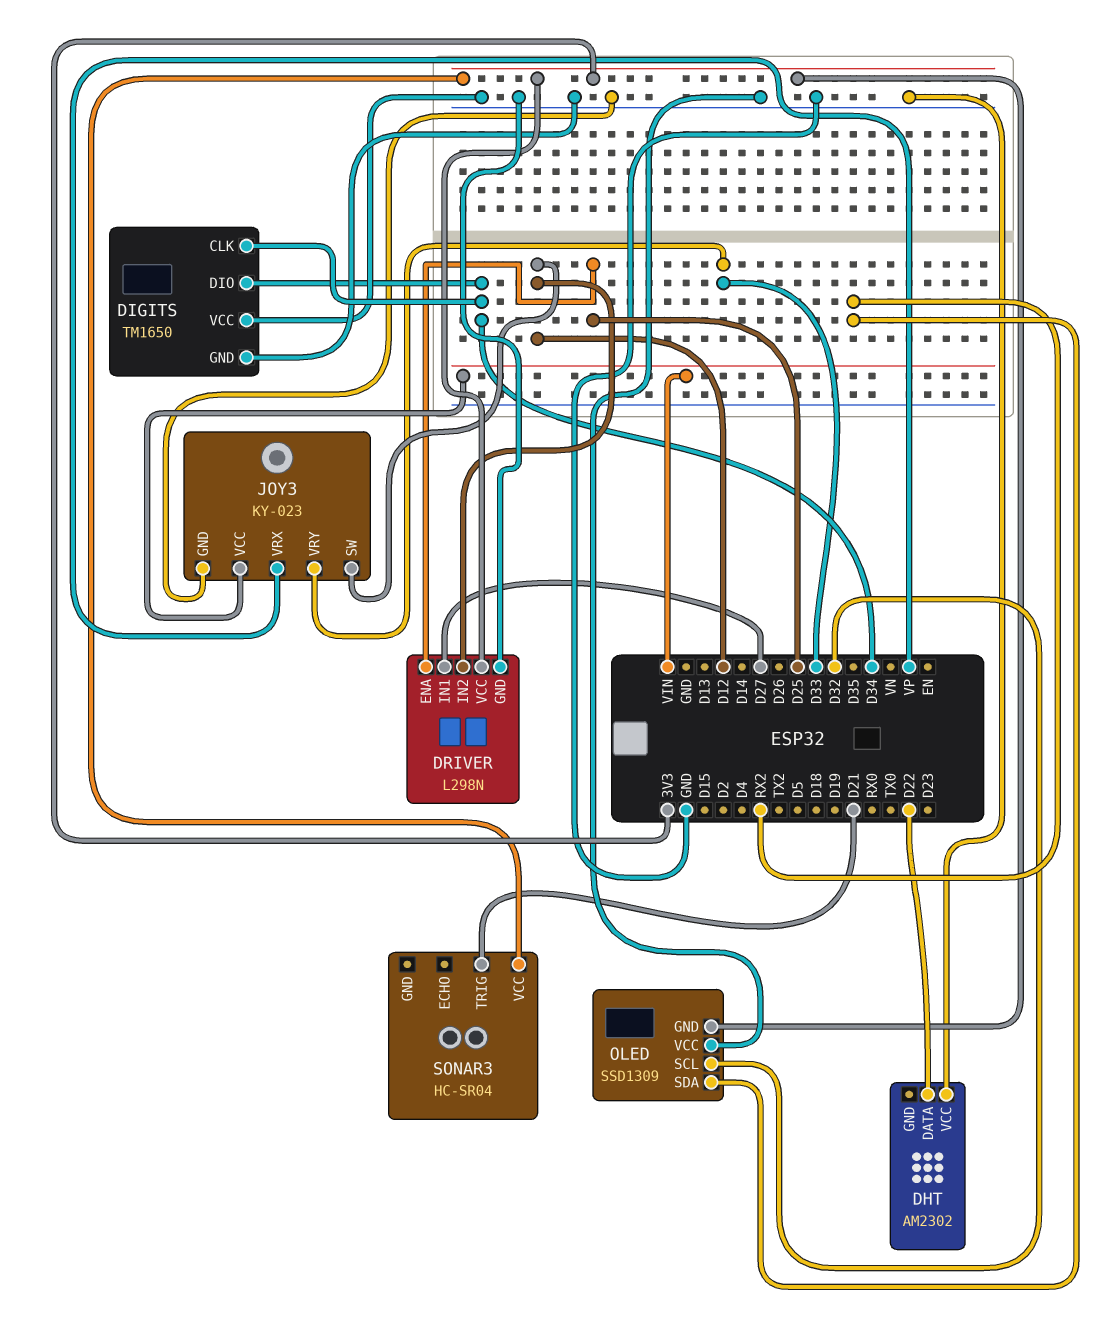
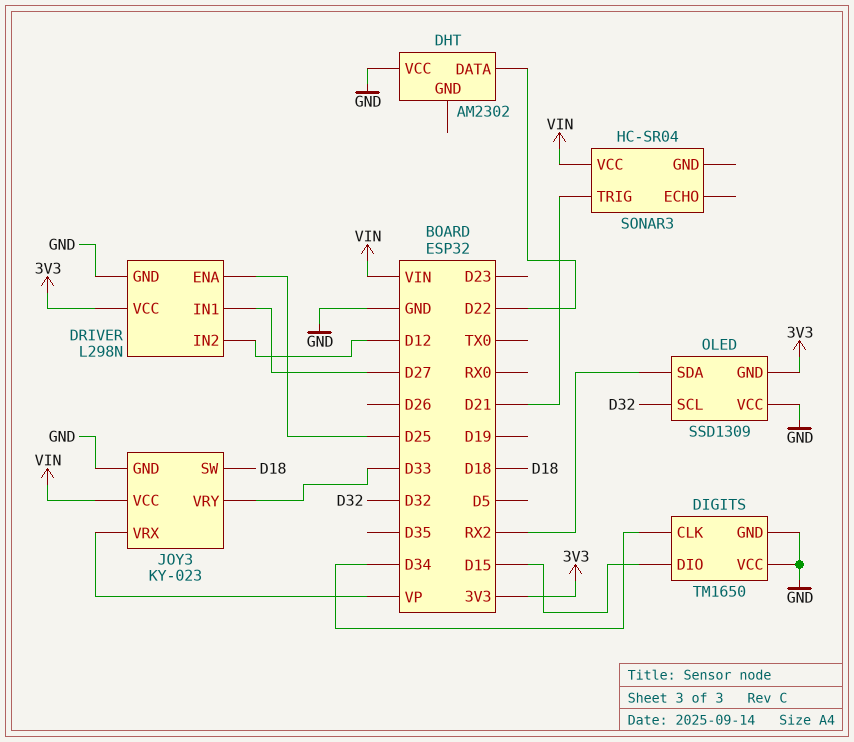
DIGITS pin DIO: D34 -> D15
JOY3 pin SW: D12 -> D18
SONAR3 pin VCC: 3V3 -> VIN

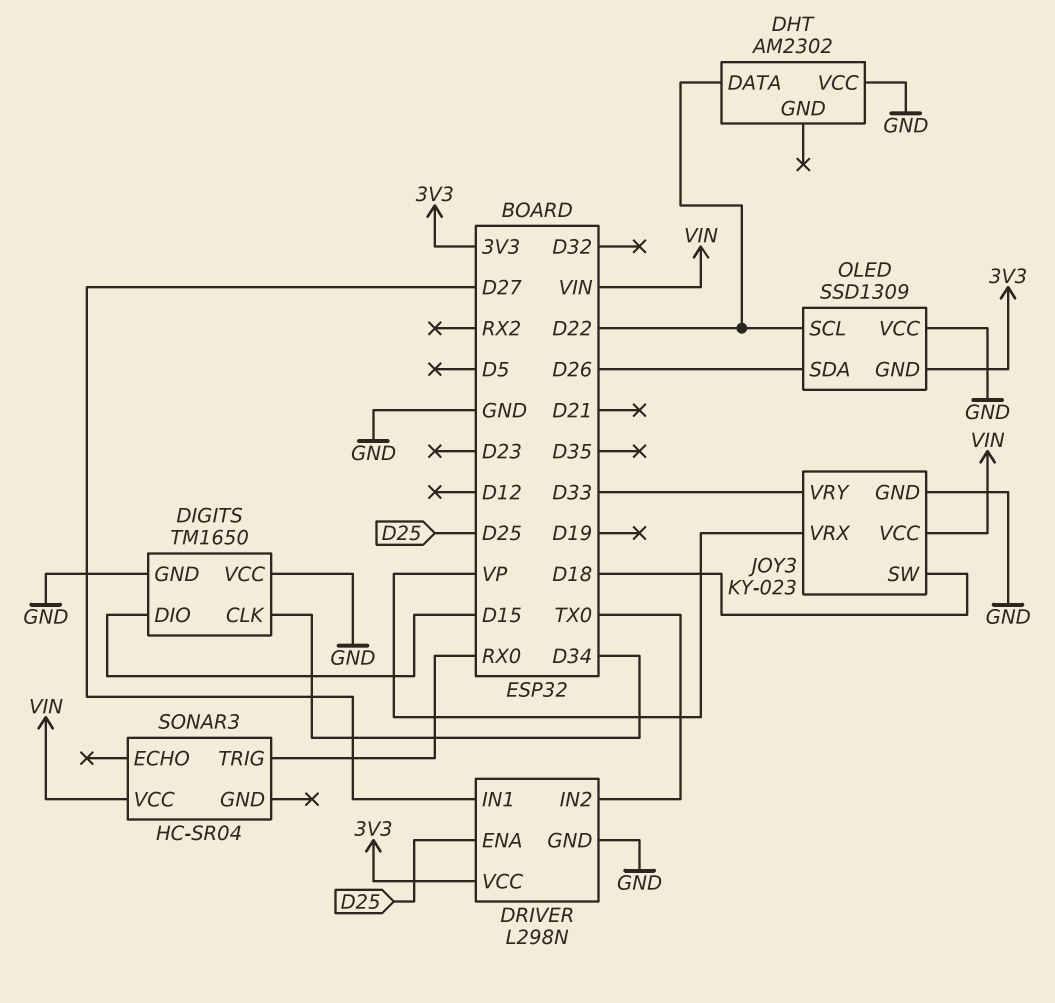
DRIVER pin IN2: D12 -> TX0
OLED pin SCL: D32 -> D22
OLED pin SDA: RX2 -> D26
SONAR3 pin TRIG: D21 -> RX0

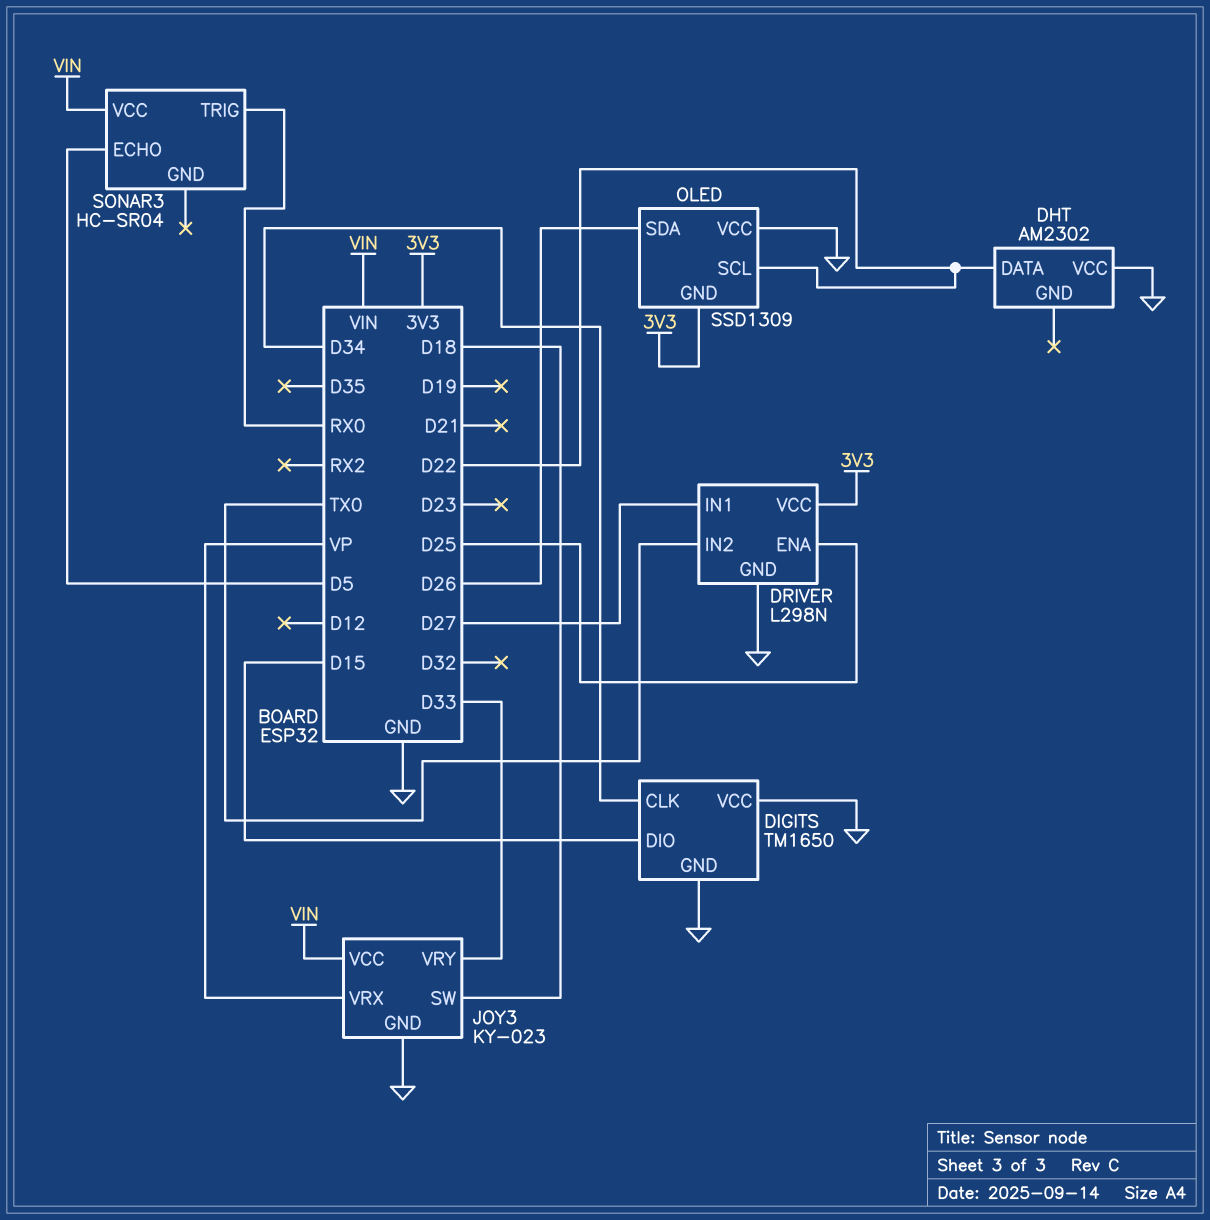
SONAR3 pin ECHO: none -> D5

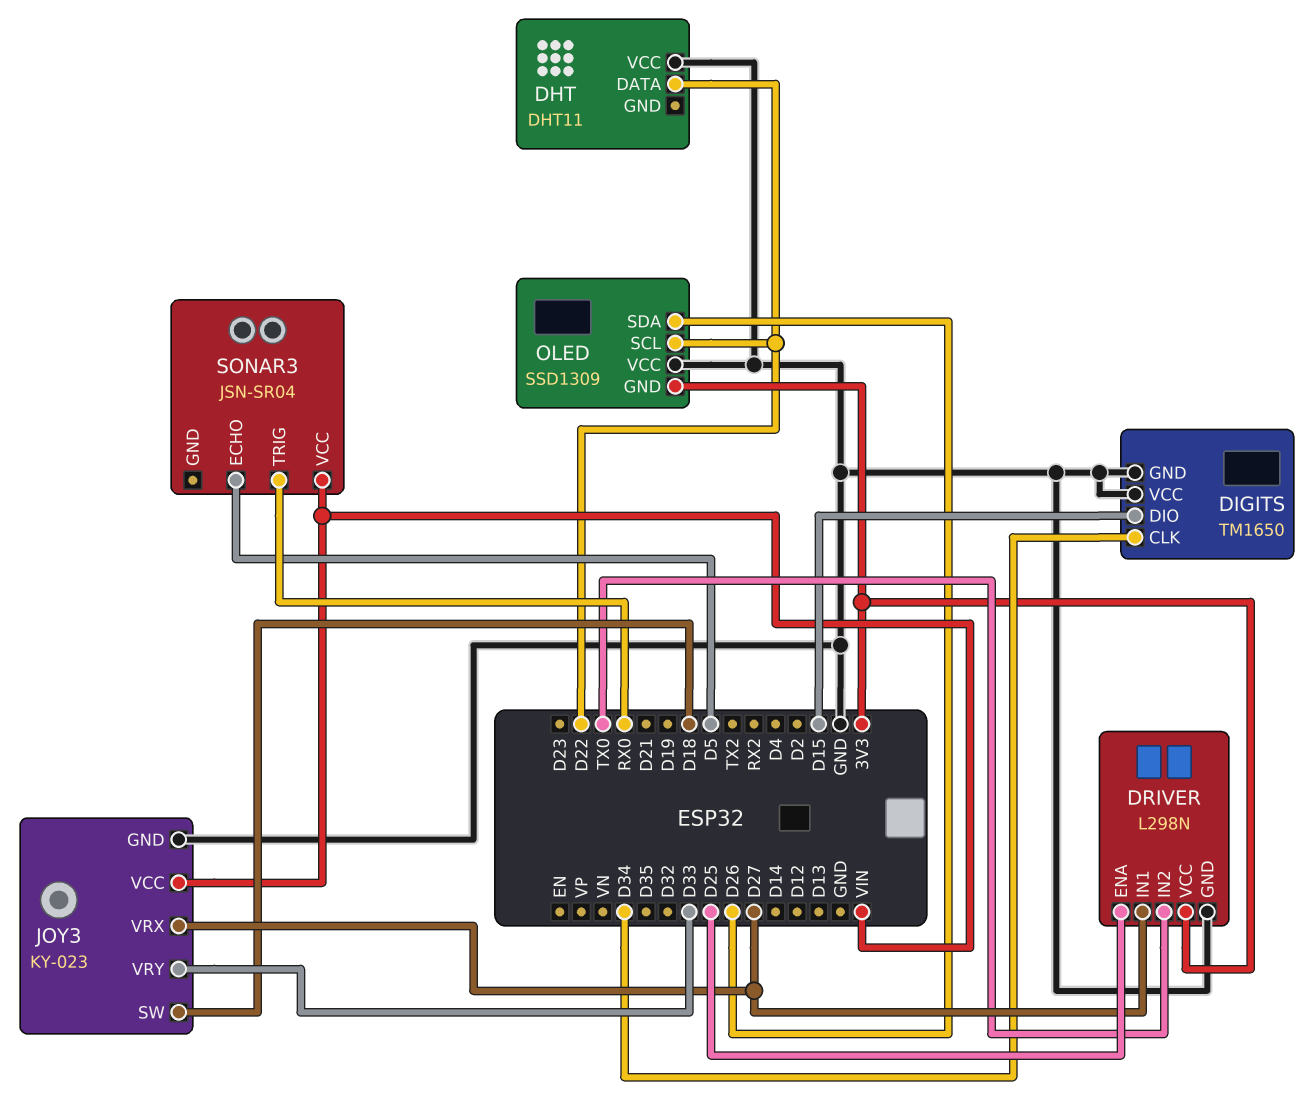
DHT: AM2302 -> DHT11
JOY3 pin VRX: VP -> D27
SONAR3: HC-SR04 -> JSN-SR04

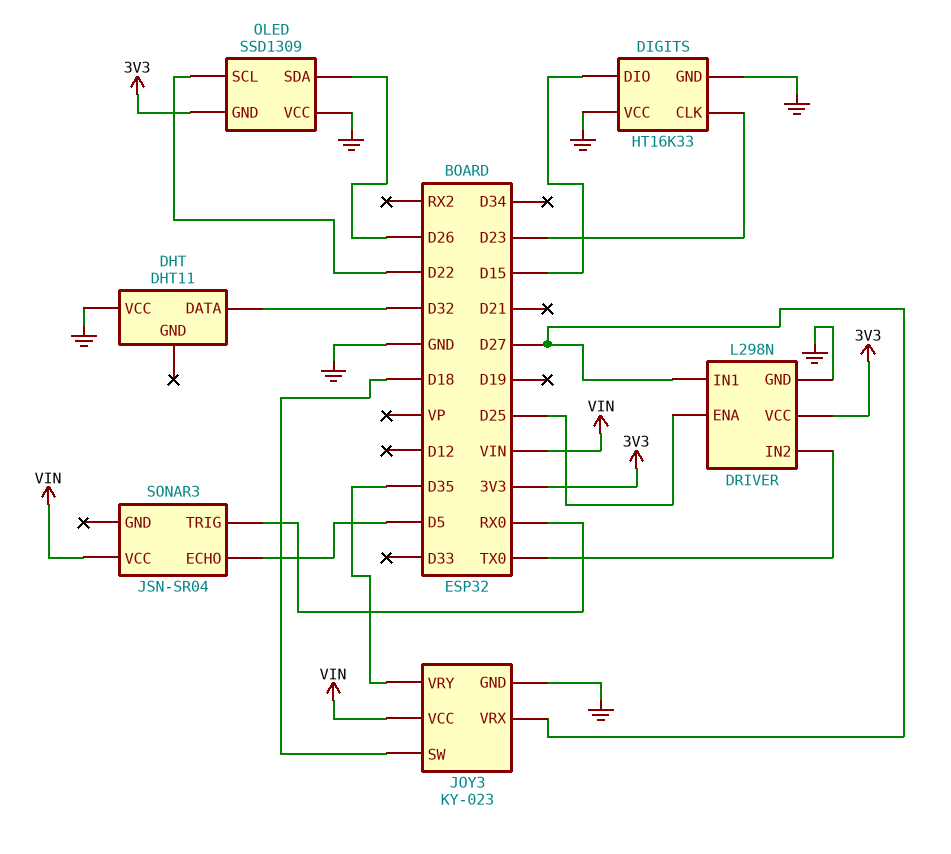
DHT pin DATA: D22 -> D32
DIGITS: TM1650 -> HT16K33
DIGITS pin CLK: D34 -> D23
JOY3 pin VRY: D33 -> D35

